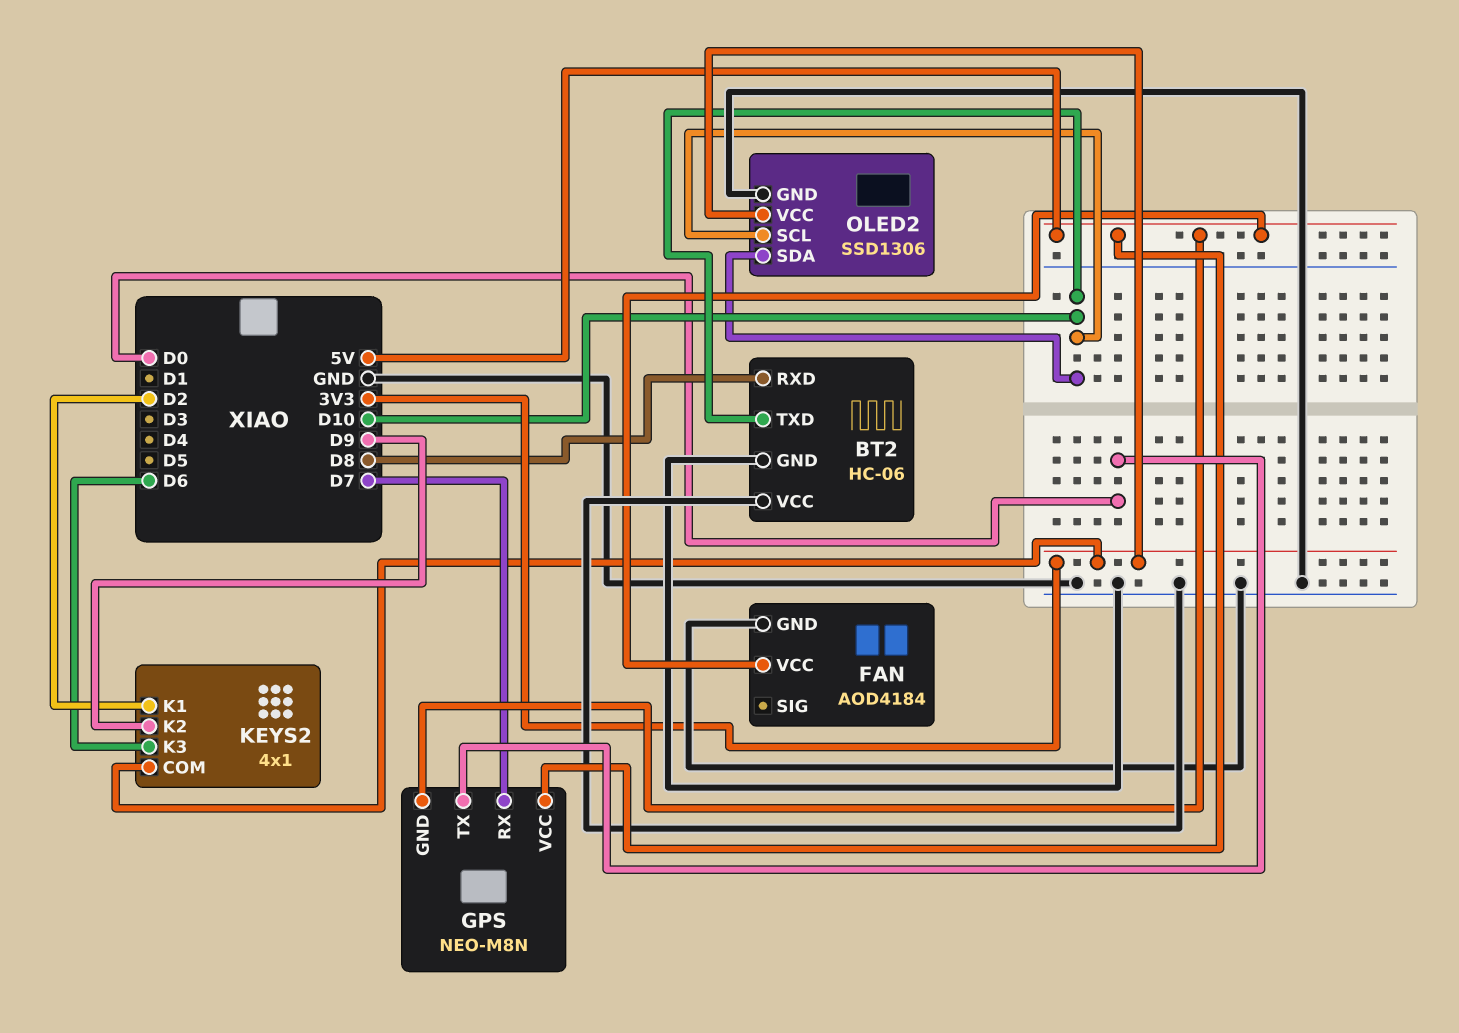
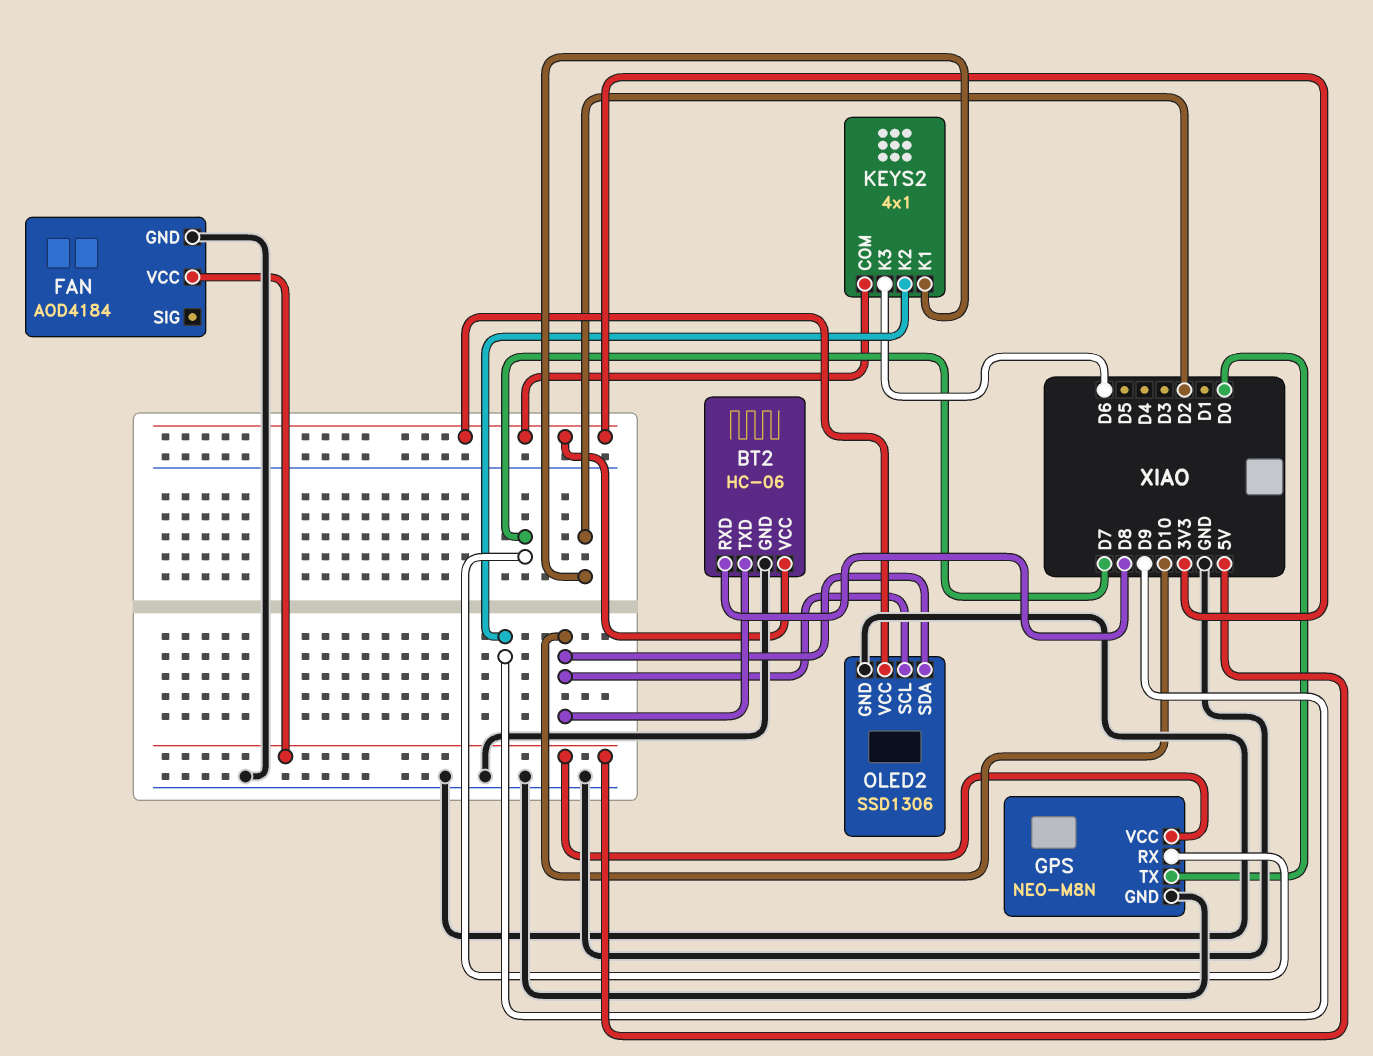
BT2 pin VCC: GND -> 3V3
GPS pin GND: 5V -> GND

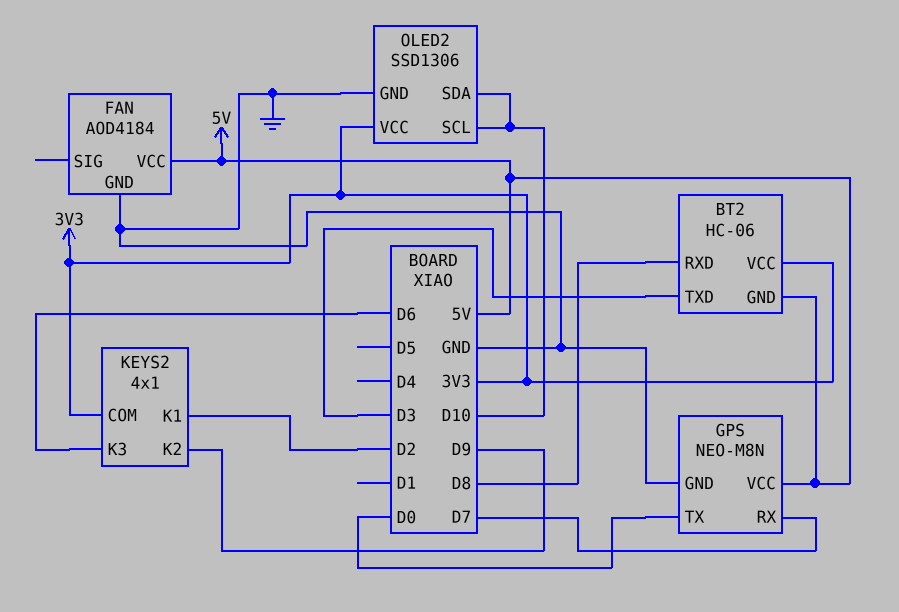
BT2 pin GND: GND -> 5V
BT2 pin TXD: D10 -> D3

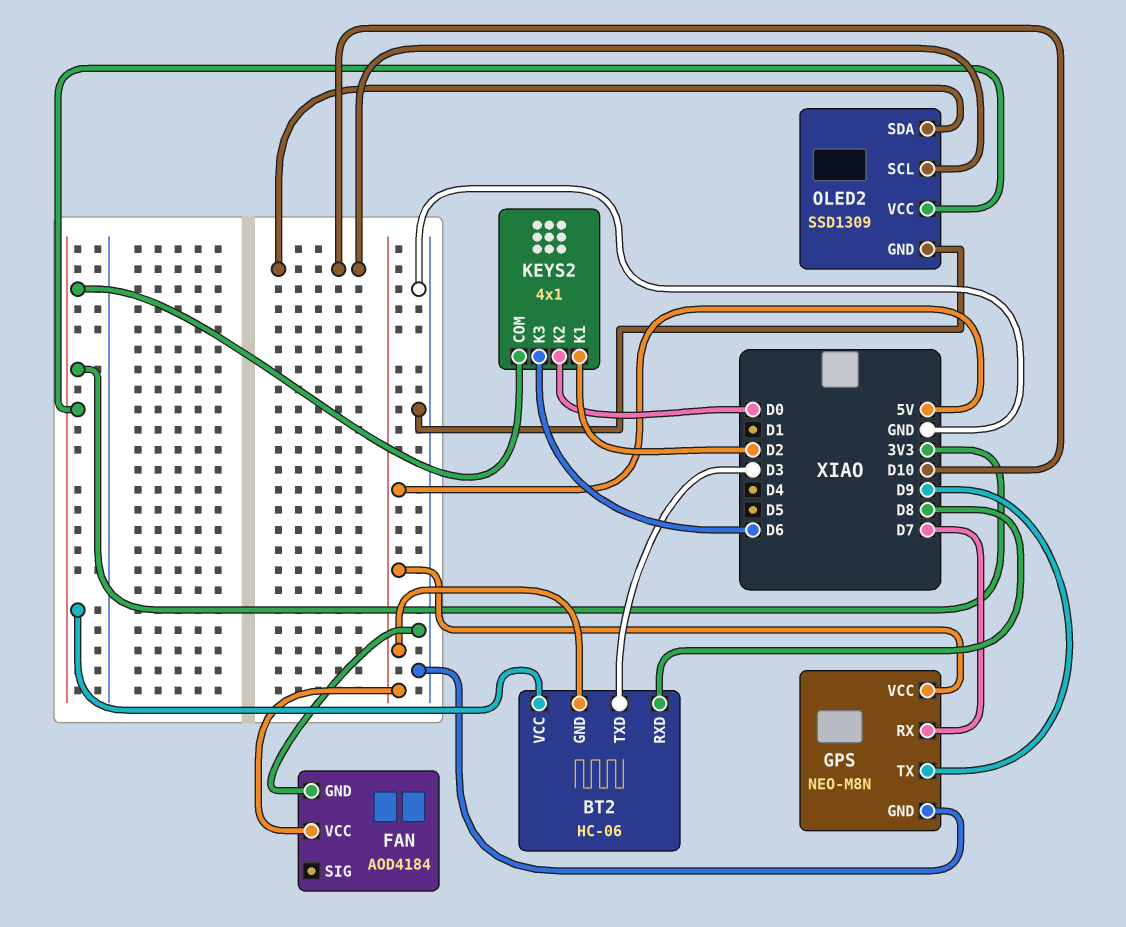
GPS pin TX: D0 -> D9
KEYS2 pin K2: D9 -> D0
OLED2: SSD1306 -> SSD1309

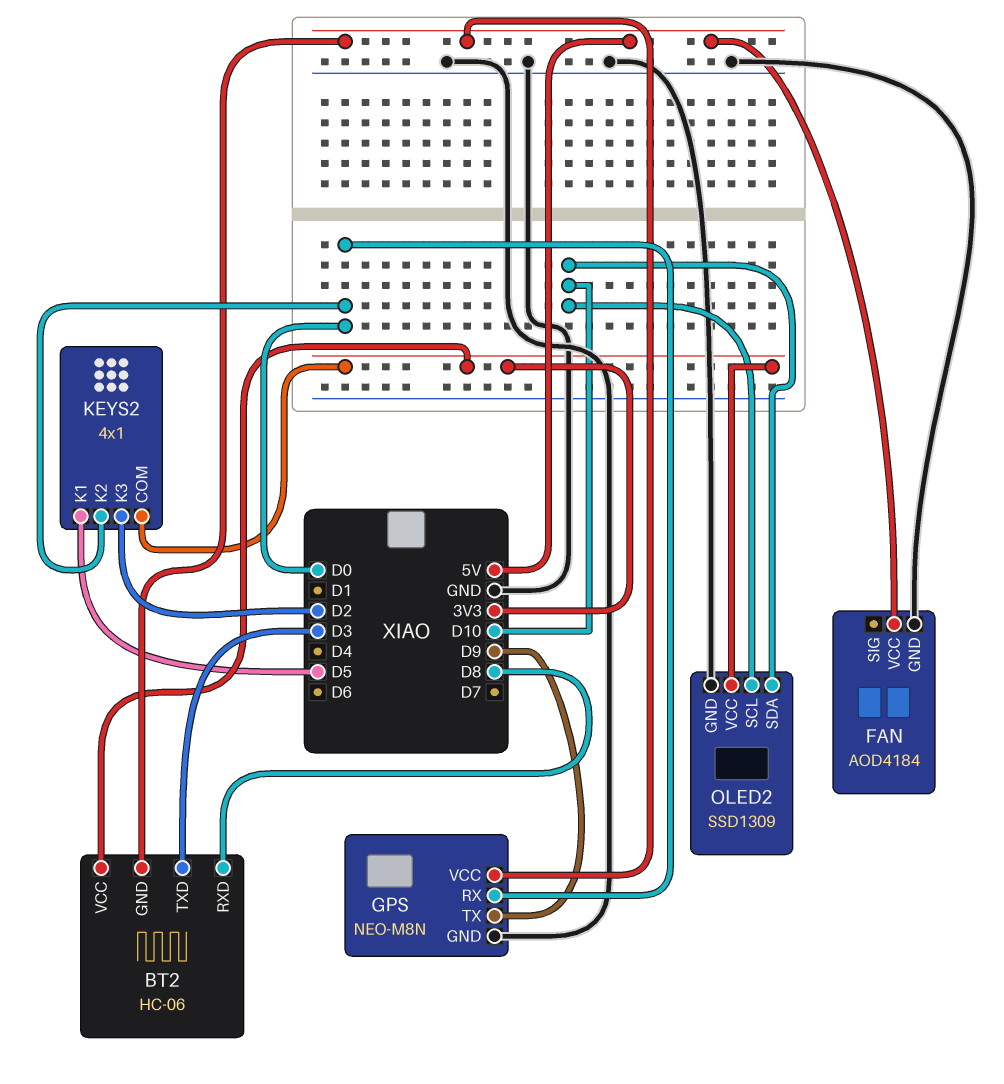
GPS pin RX: D7 -> D0
KEYS2 pin K1: D2 -> D5
KEYS2 pin K3: D6 -> D2

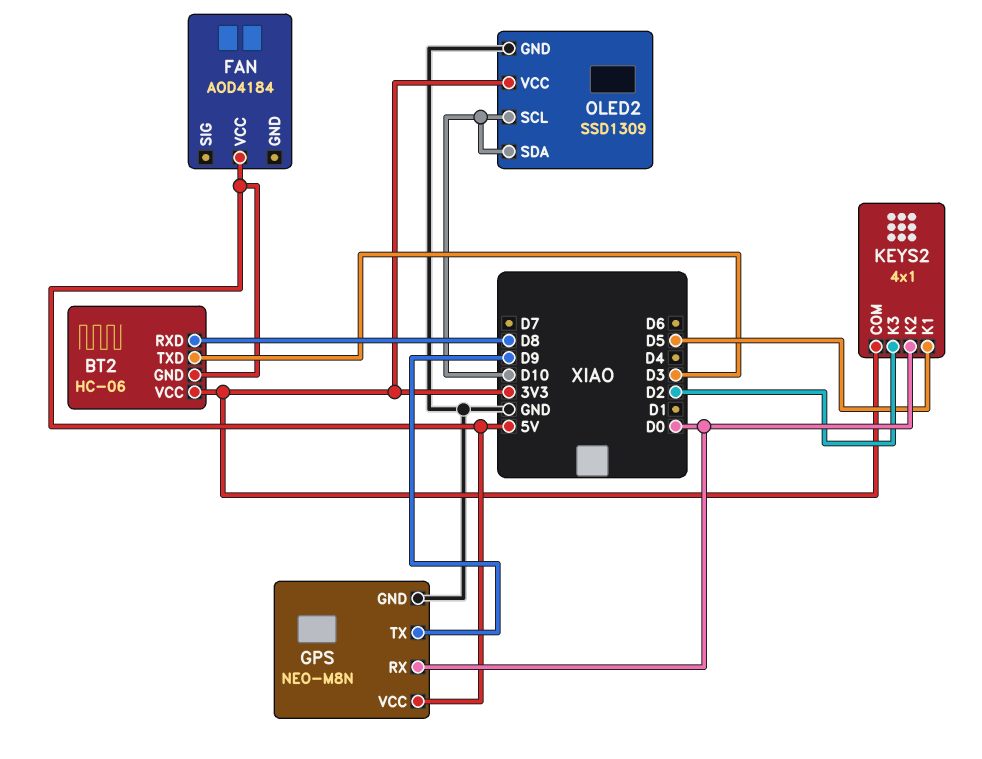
FAN pin GND: GND -> none

